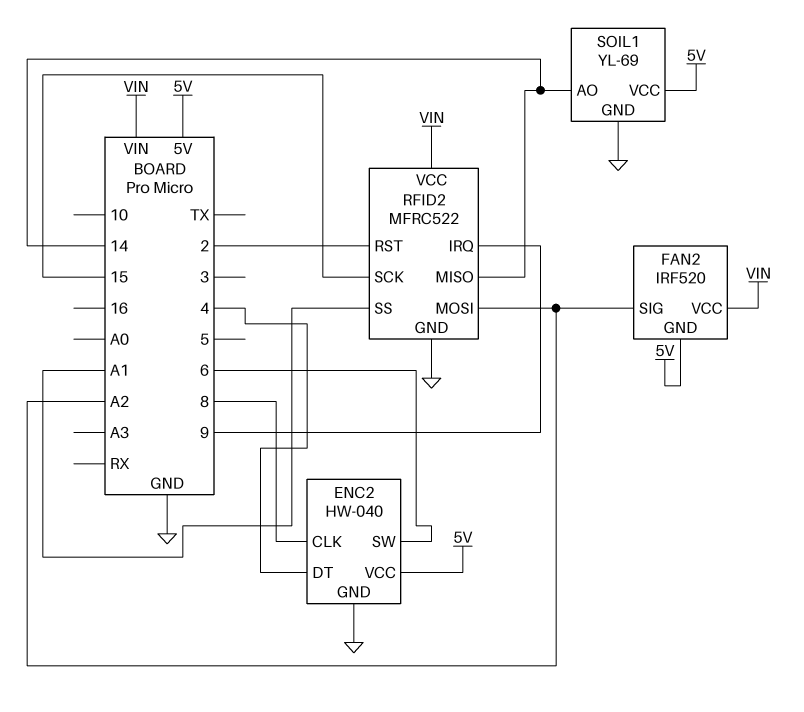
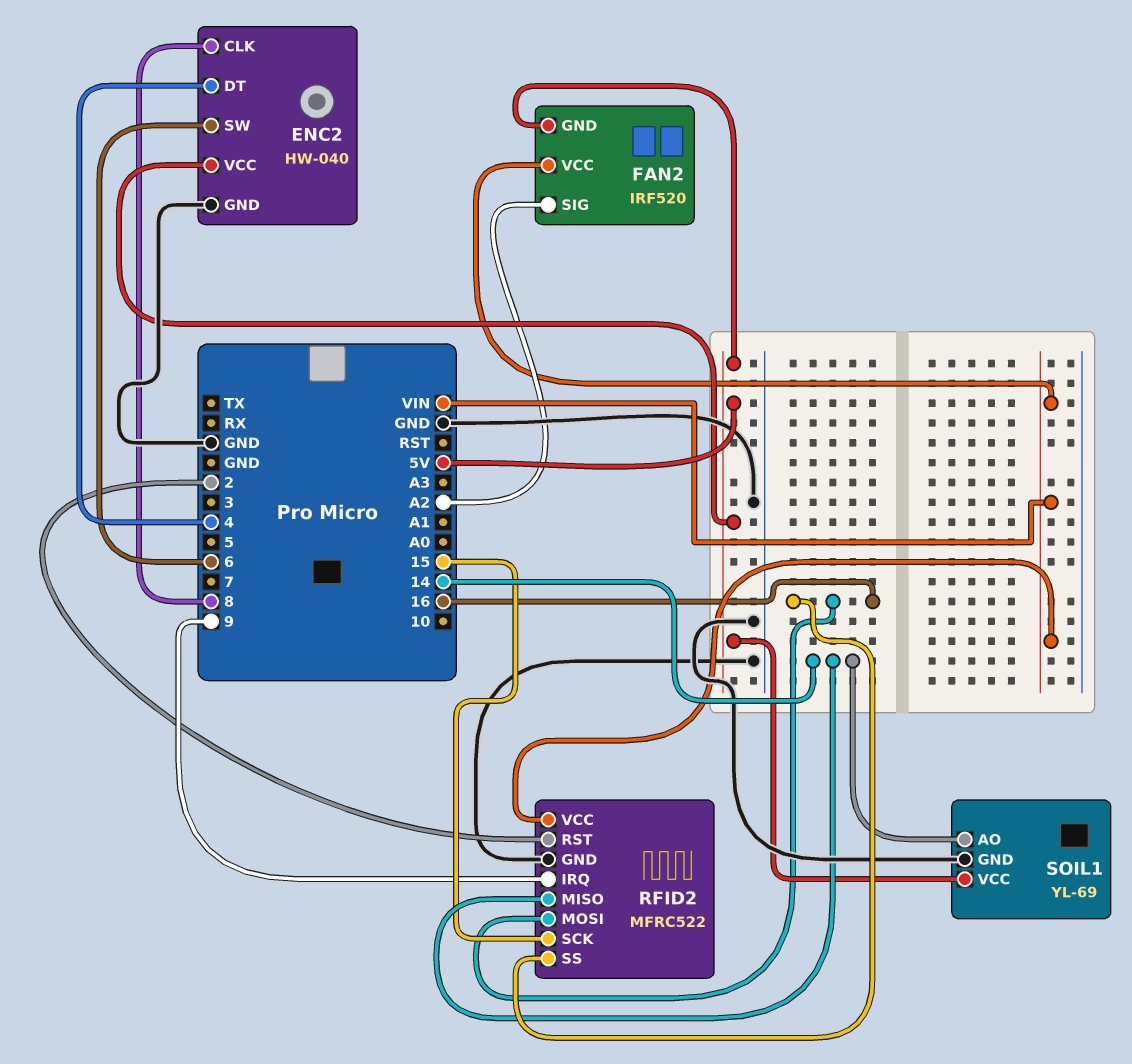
RFID2 pin MOSI: A2 -> 16
RFID2 pin SS: A1 -> 16

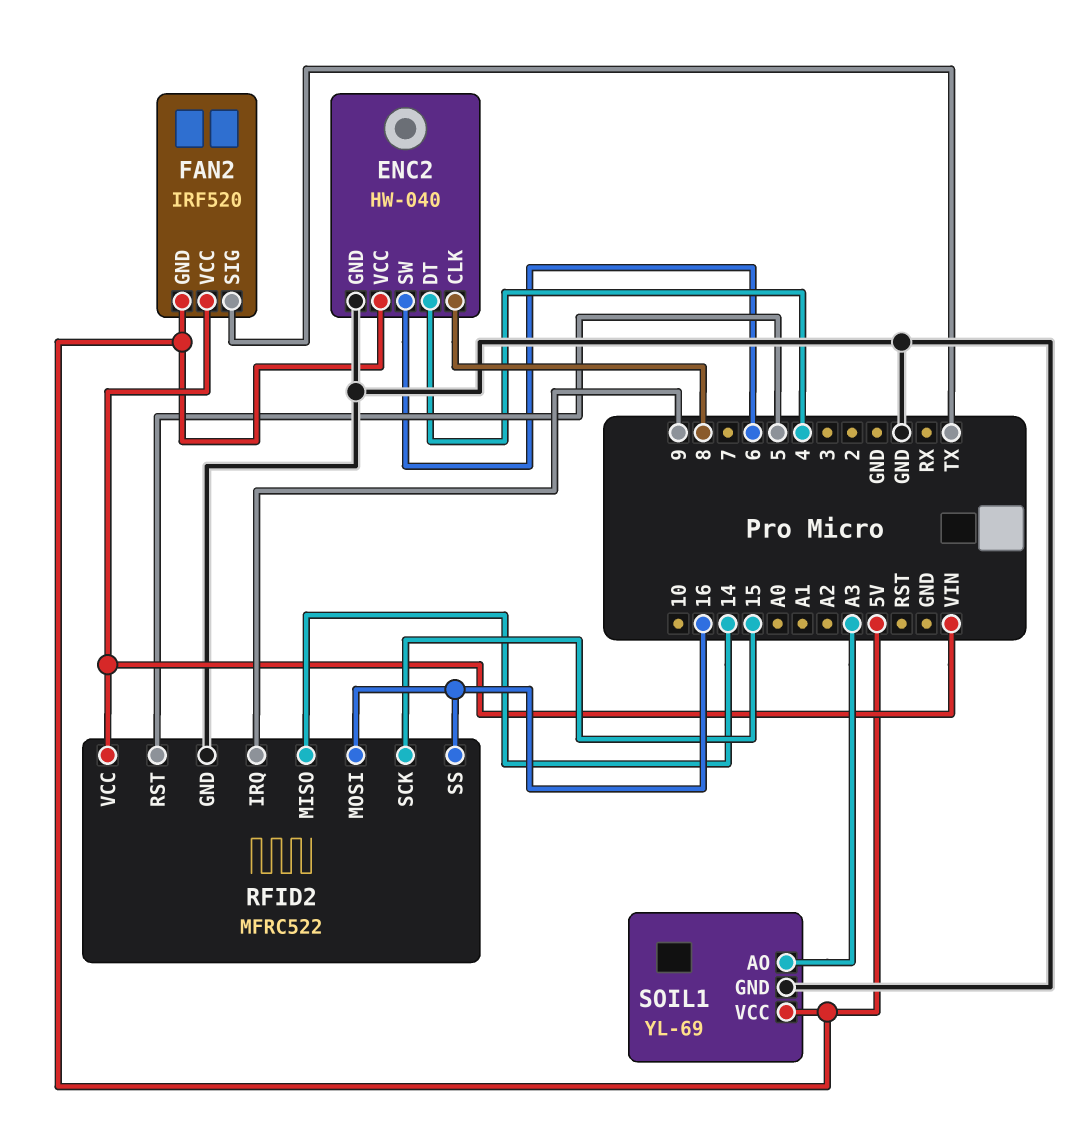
FAN2 pin SIG: A2 -> TX
RFID2 pin RST: 2 -> 5
SOIL1 pin AO: 14 -> A3

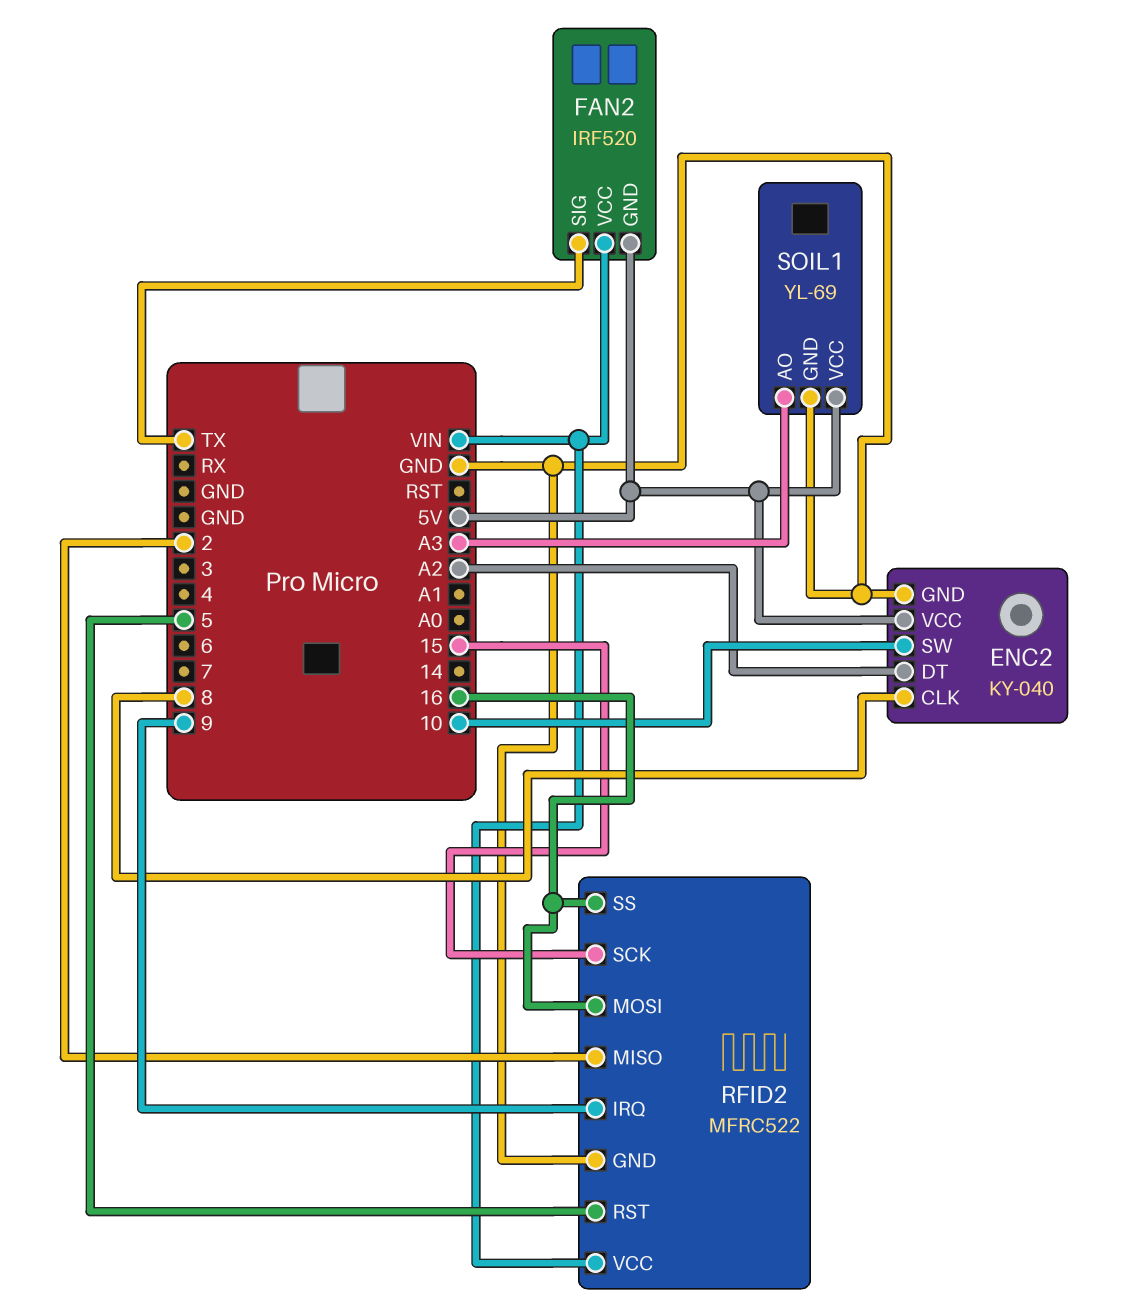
ENC2: HW-040 -> KY-040
ENC2 pin DT: 4 -> A2
ENC2 pin SW: 6 -> 10
RFID2 pin MISO: 14 -> 2

